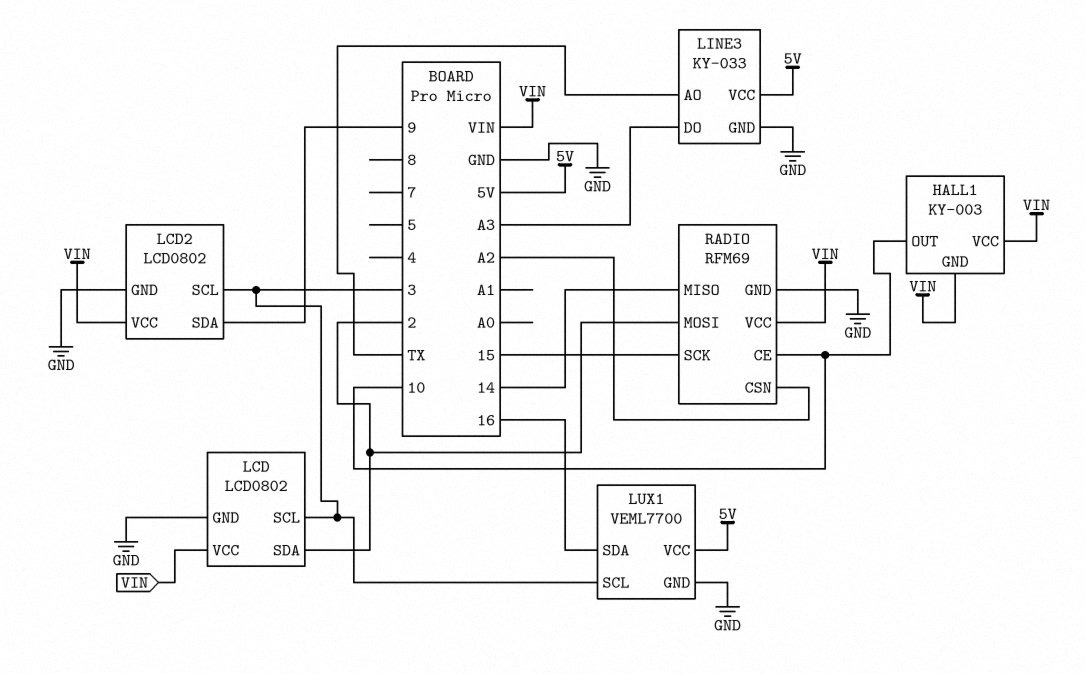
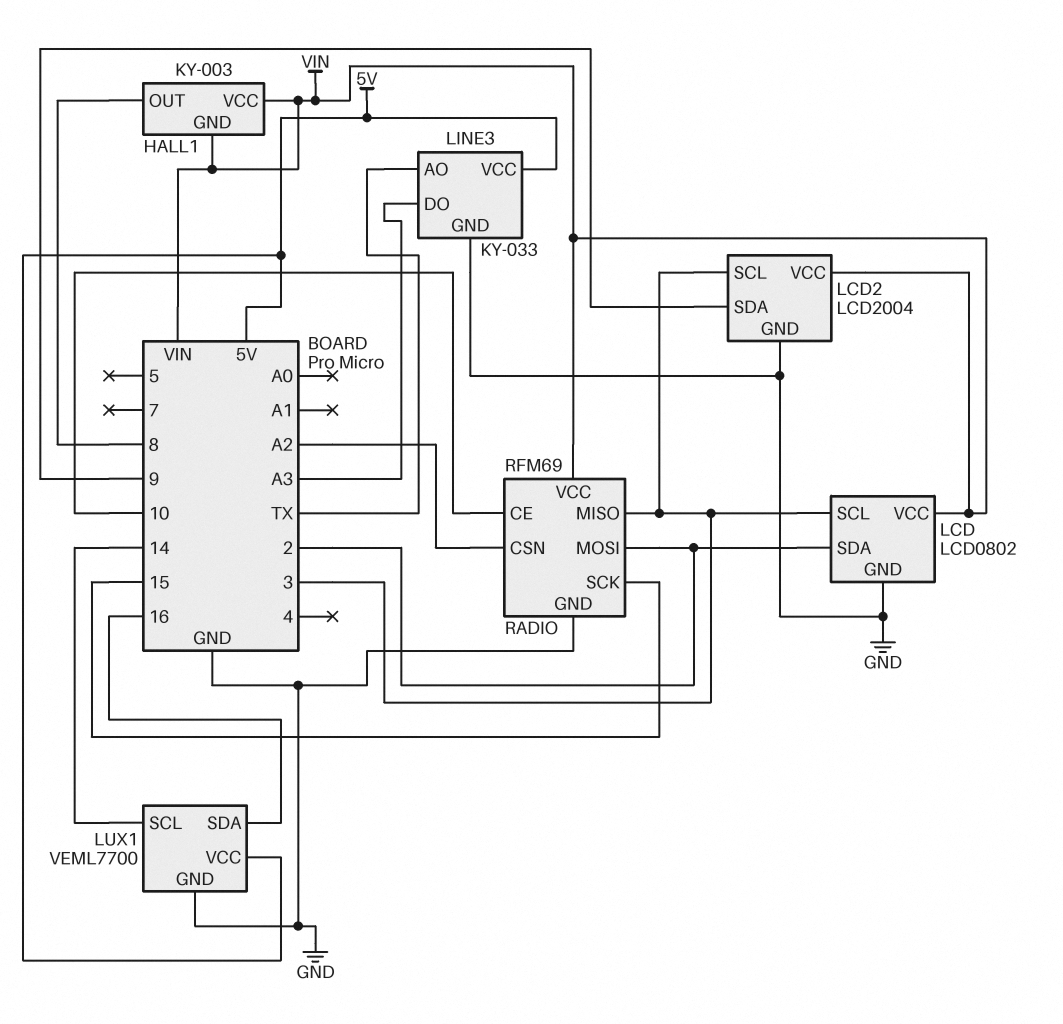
HALL1 pin OUT: 10 -> 8
LCD2: LCD0802 -> LCD2004
LUX1 pin SCL: 3 -> 14
RADIO pin MISO: 14 -> 3

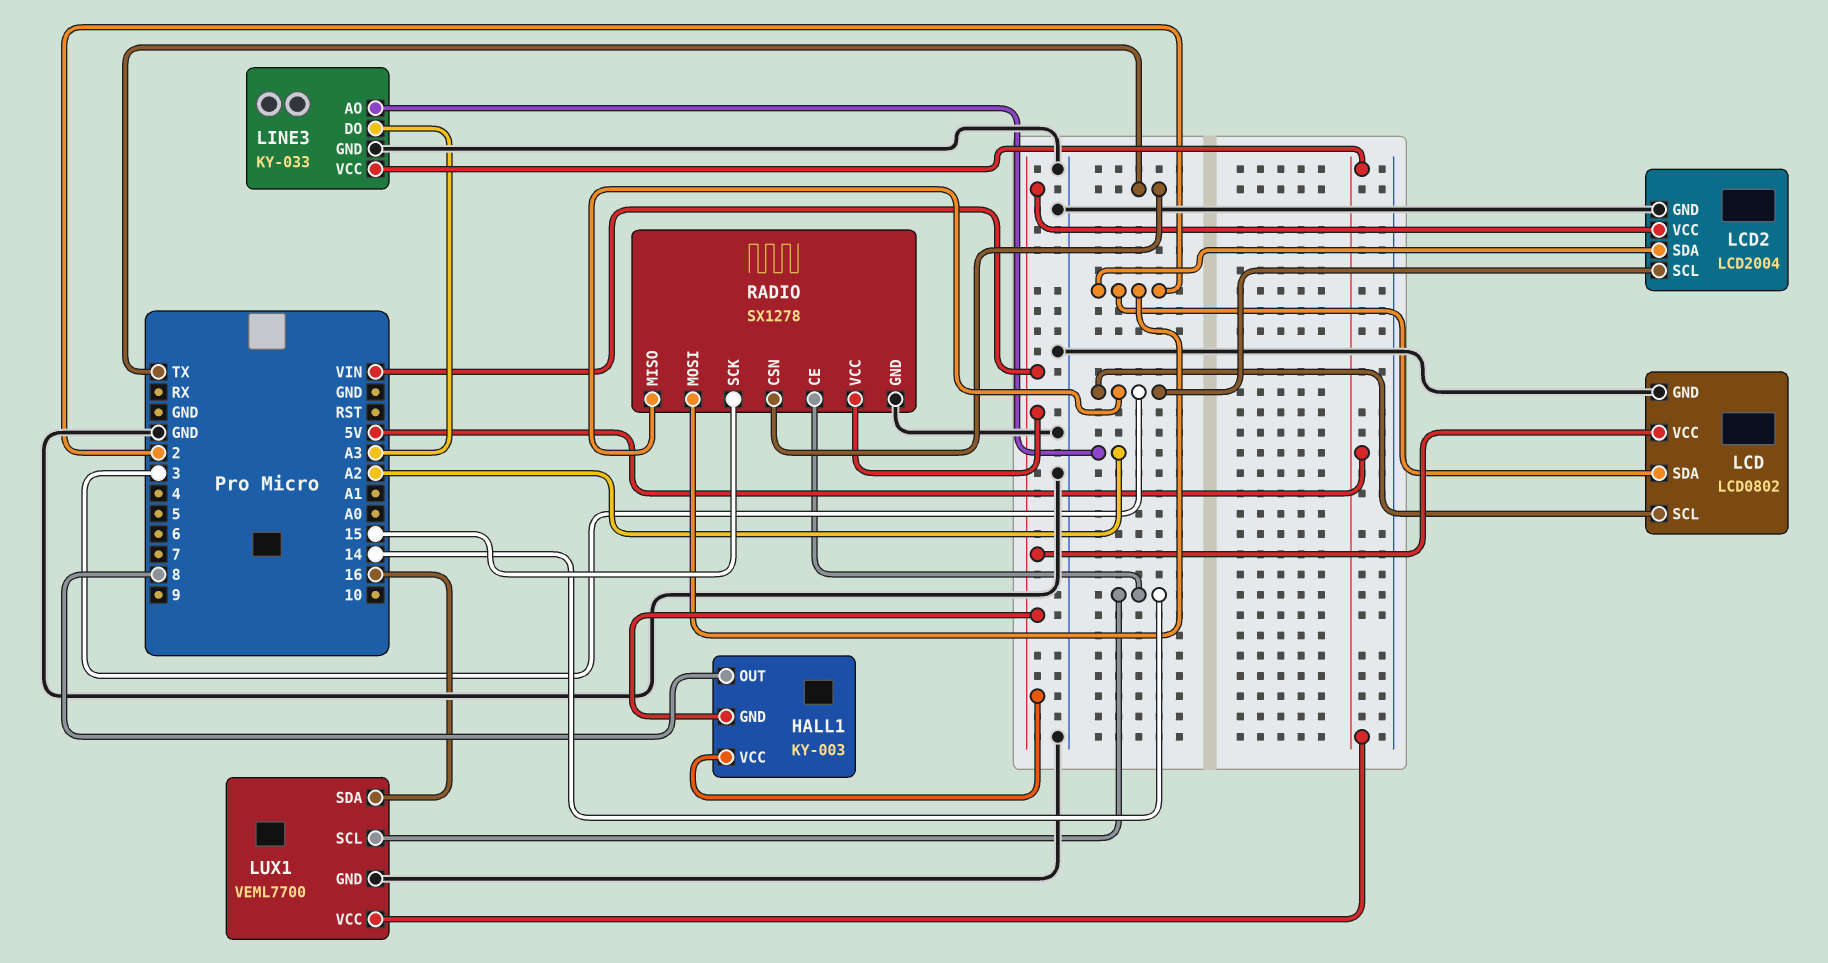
LCD2 pin SDA: 9 -> 2
LINE3 pin AO: TX -> A2
RADIO: RFM69 -> SX1278
RADIO pin CE: 10 -> 14
RADIO pin CSN: A2 -> TX

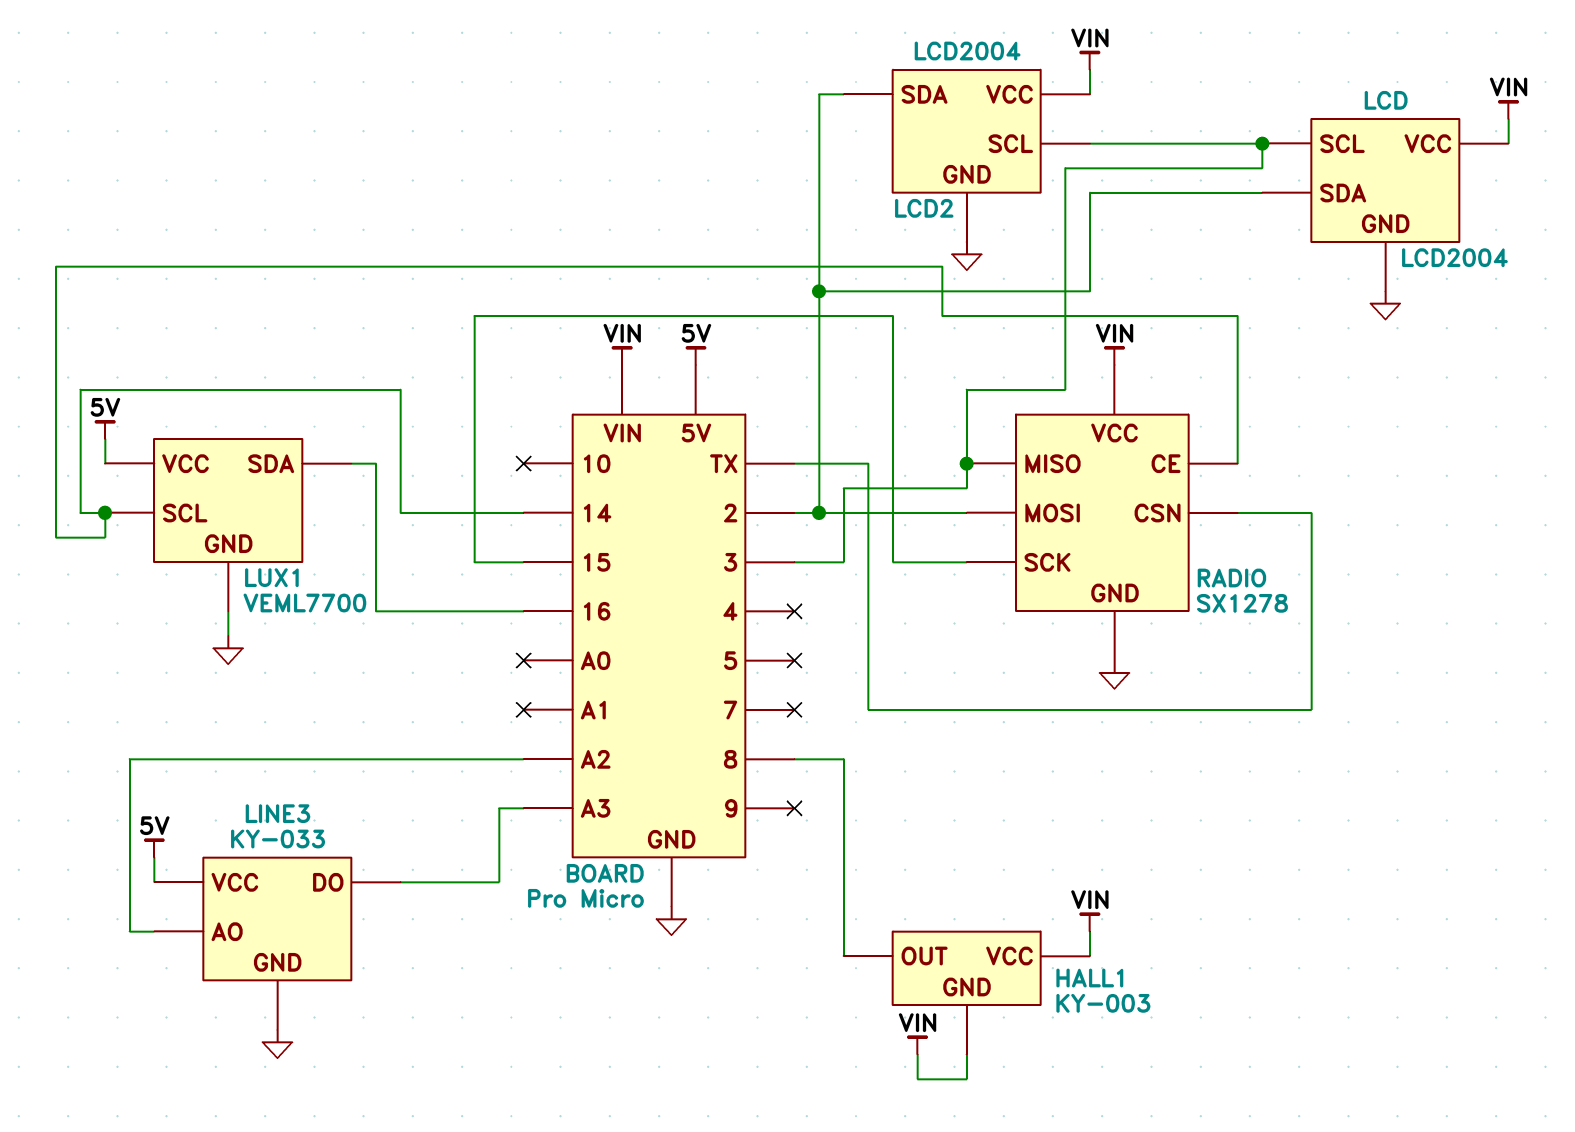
LCD: LCD0802 -> LCD2004

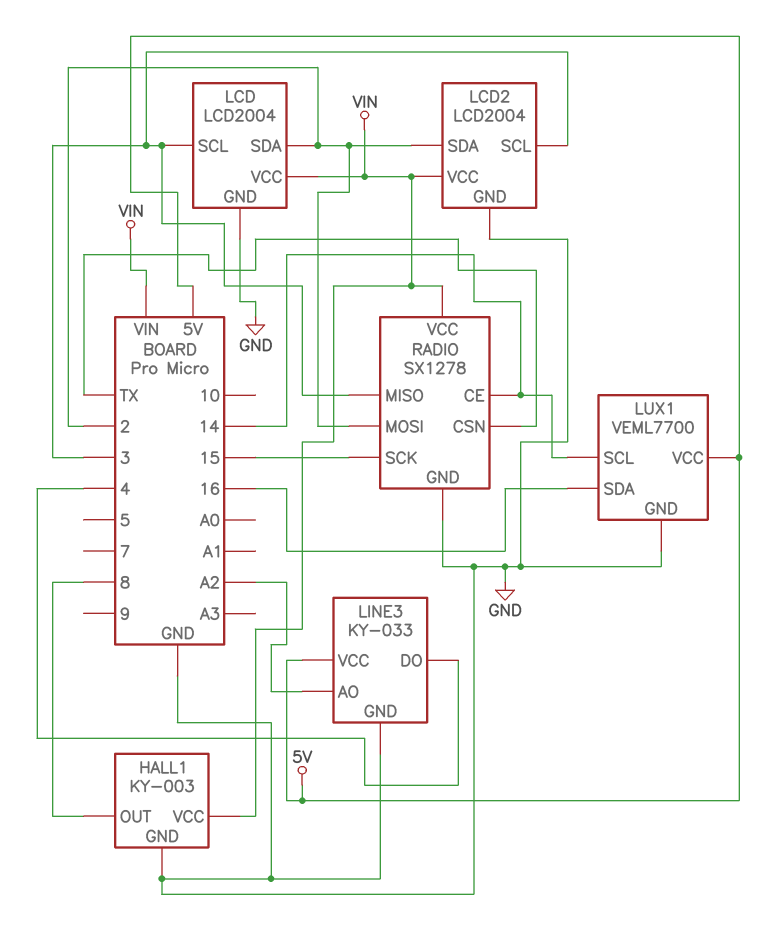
HALL1 pin GND: VIN -> GND
LINE3 pin DO: A3 -> 4

